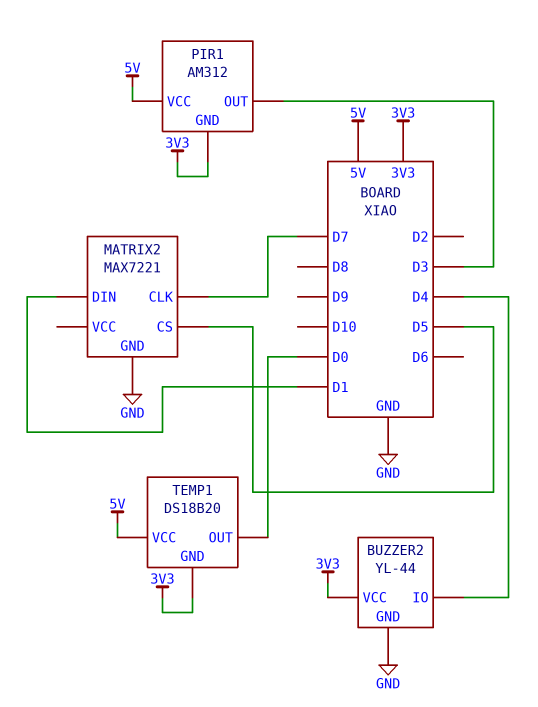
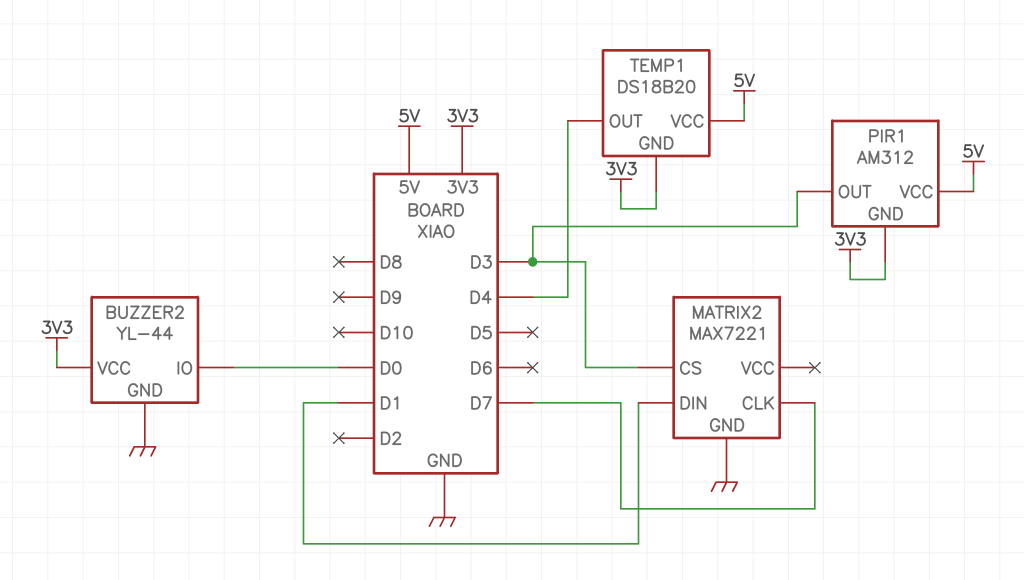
BUZZER2 pin IO: D4 -> D0
MATRIX2 pin CS: D5 -> D3
TEMP1 pin OUT: D0 -> D4

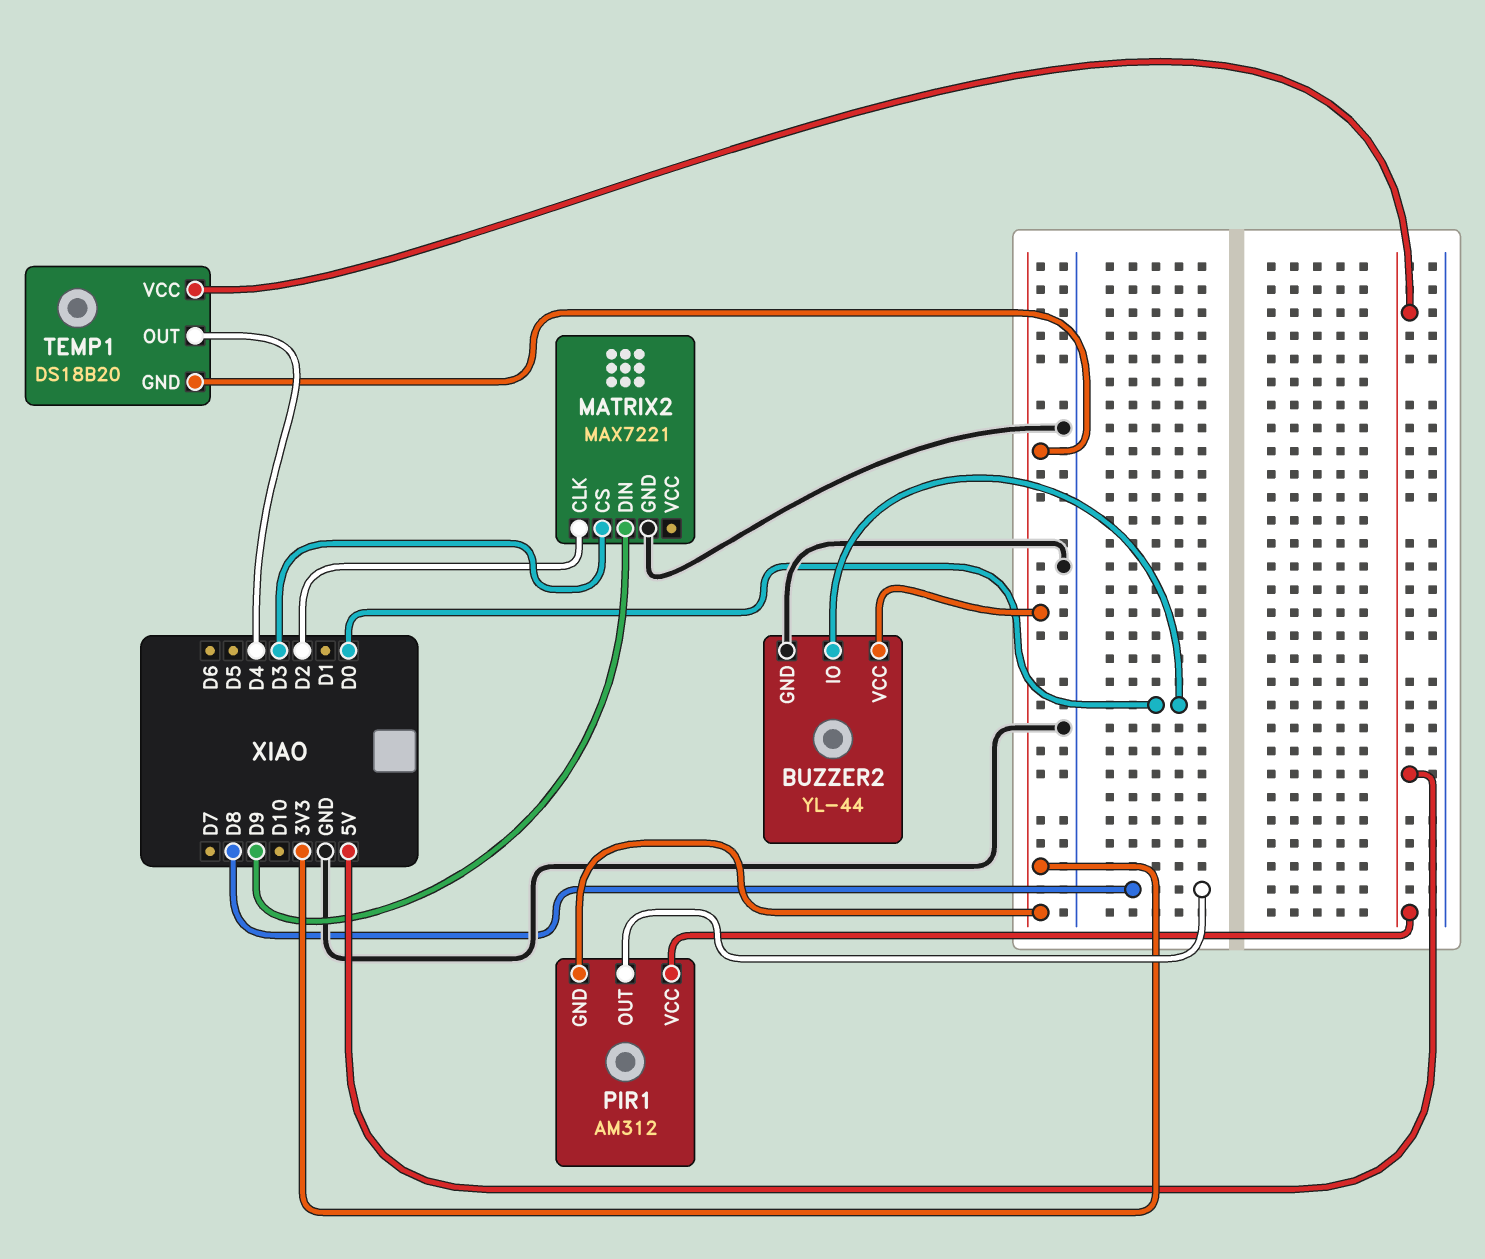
MATRIX2 pin CLK: D7 -> D2
MATRIX2 pin DIN: D1 -> D9
PIR1 pin OUT: D3 -> D8

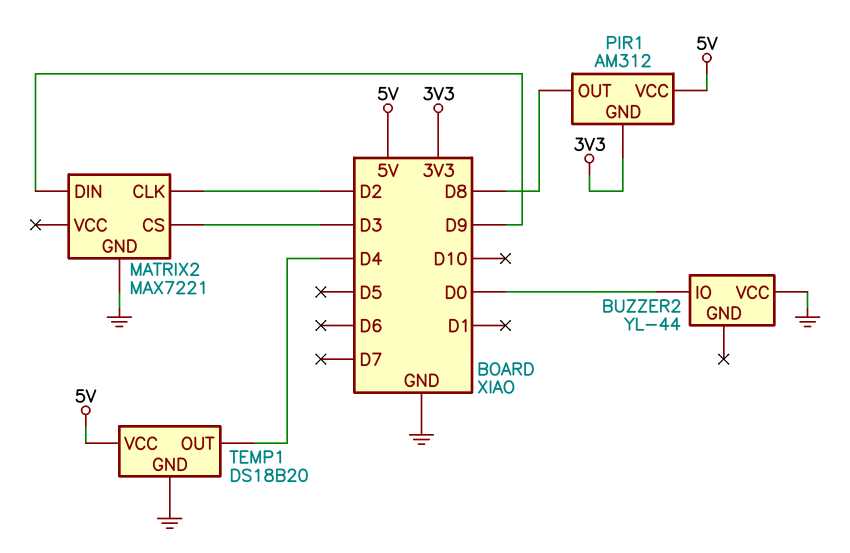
BUZZER2 pin GND: GND -> none
BUZZER2 pin VCC: 3V3 -> GND
TEMP1 pin GND: 3V3 -> GND

